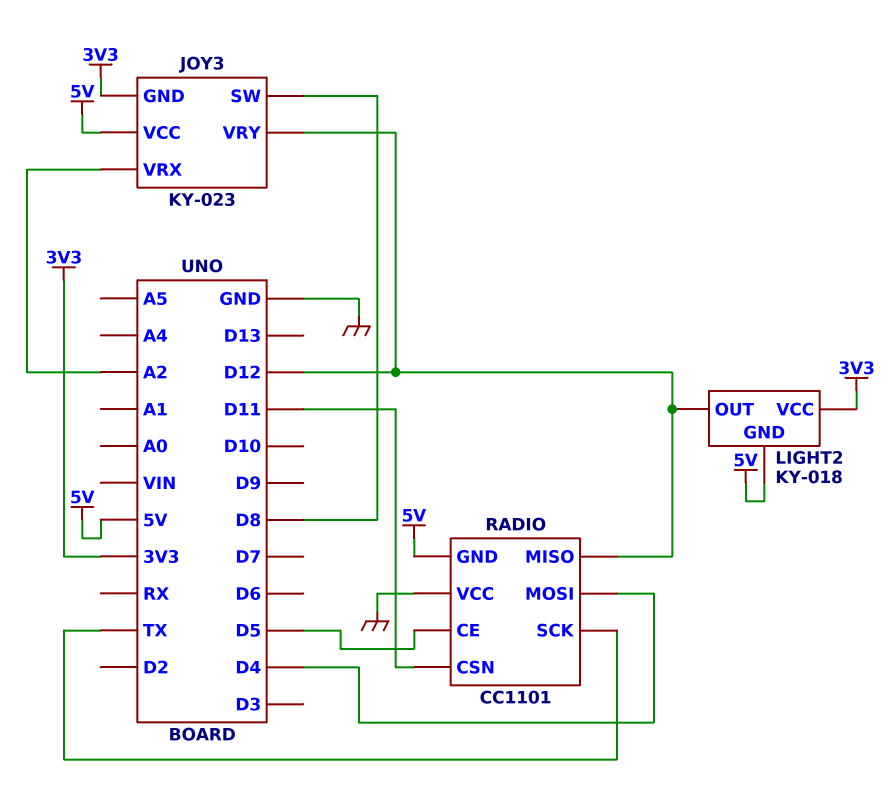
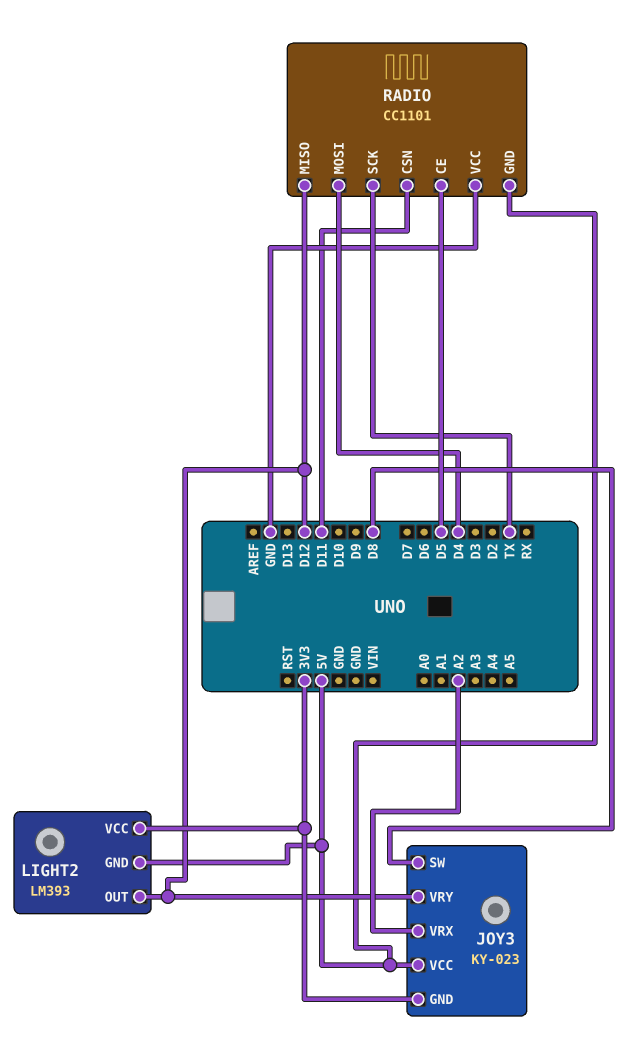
LIGHT2: KY-018 -> LM393

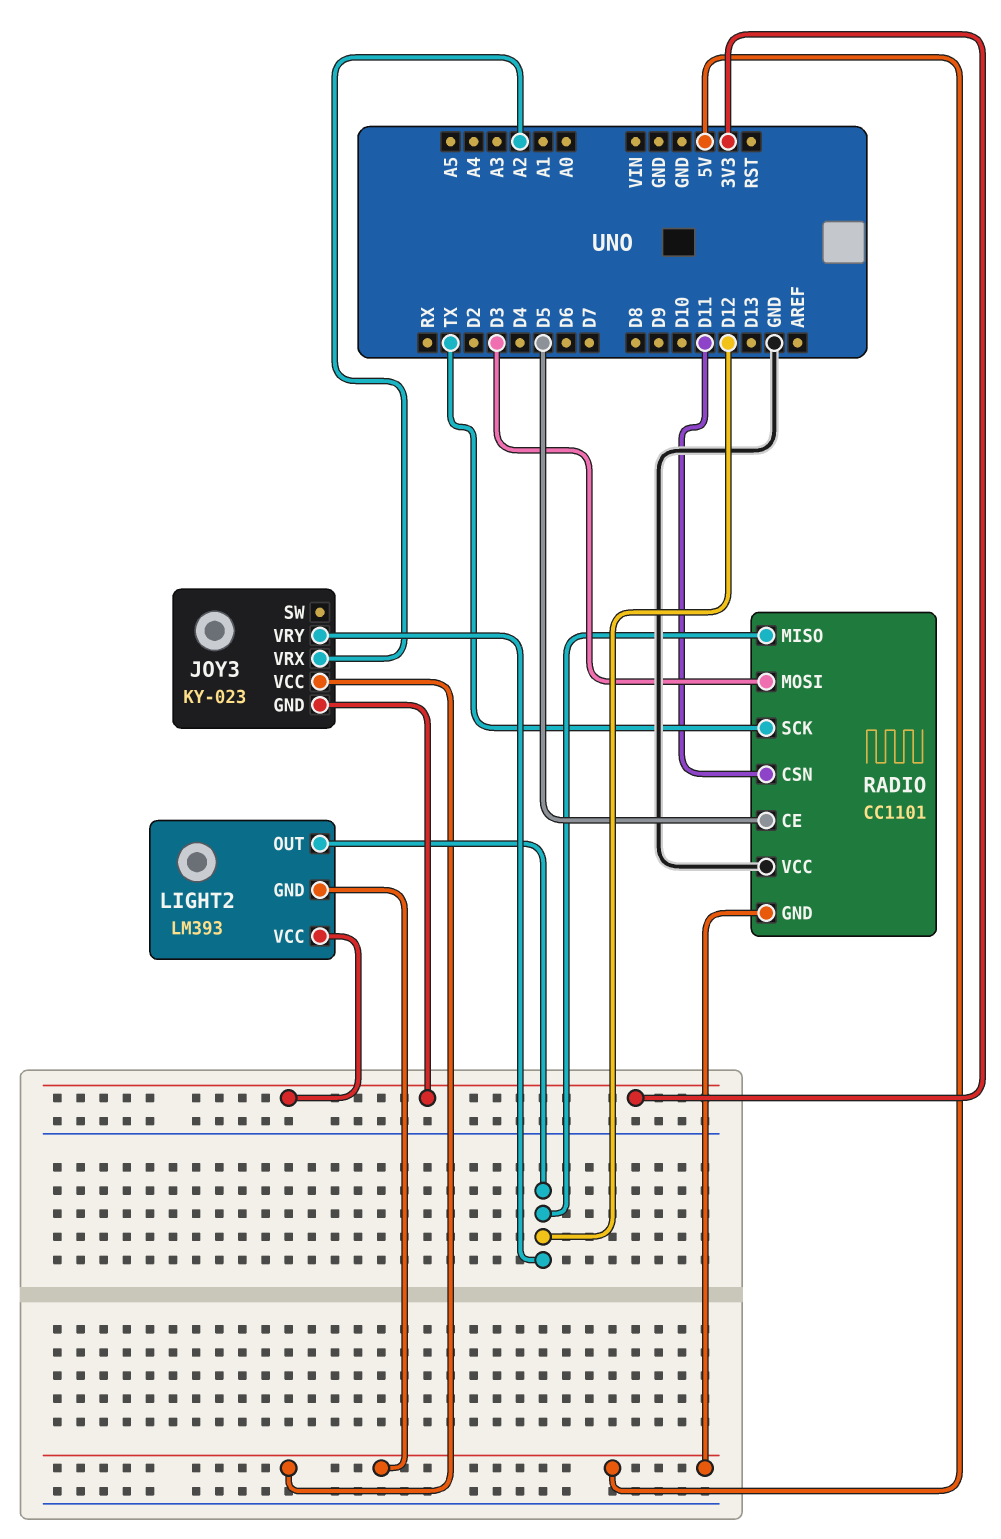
JOY3 pin SW: D8 -> none
RADIO pin MOSI: D4 -> D3

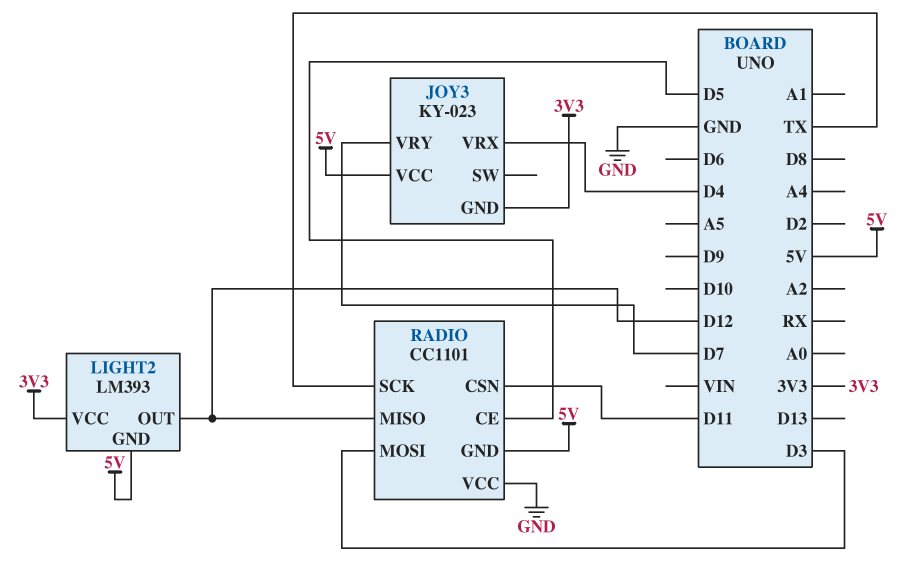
JOY3 pin VRX: A2 -> D4
JOY3 pin VRY: D12 -> D7

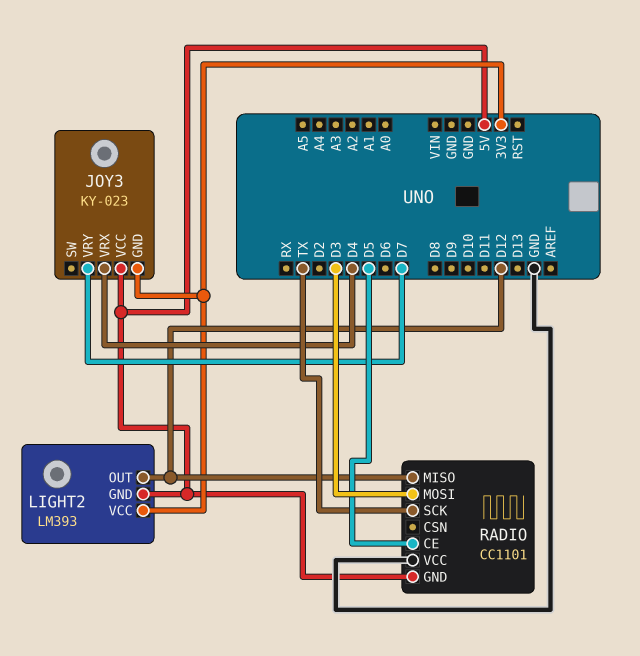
RADIO pin CSN: D11 -> none

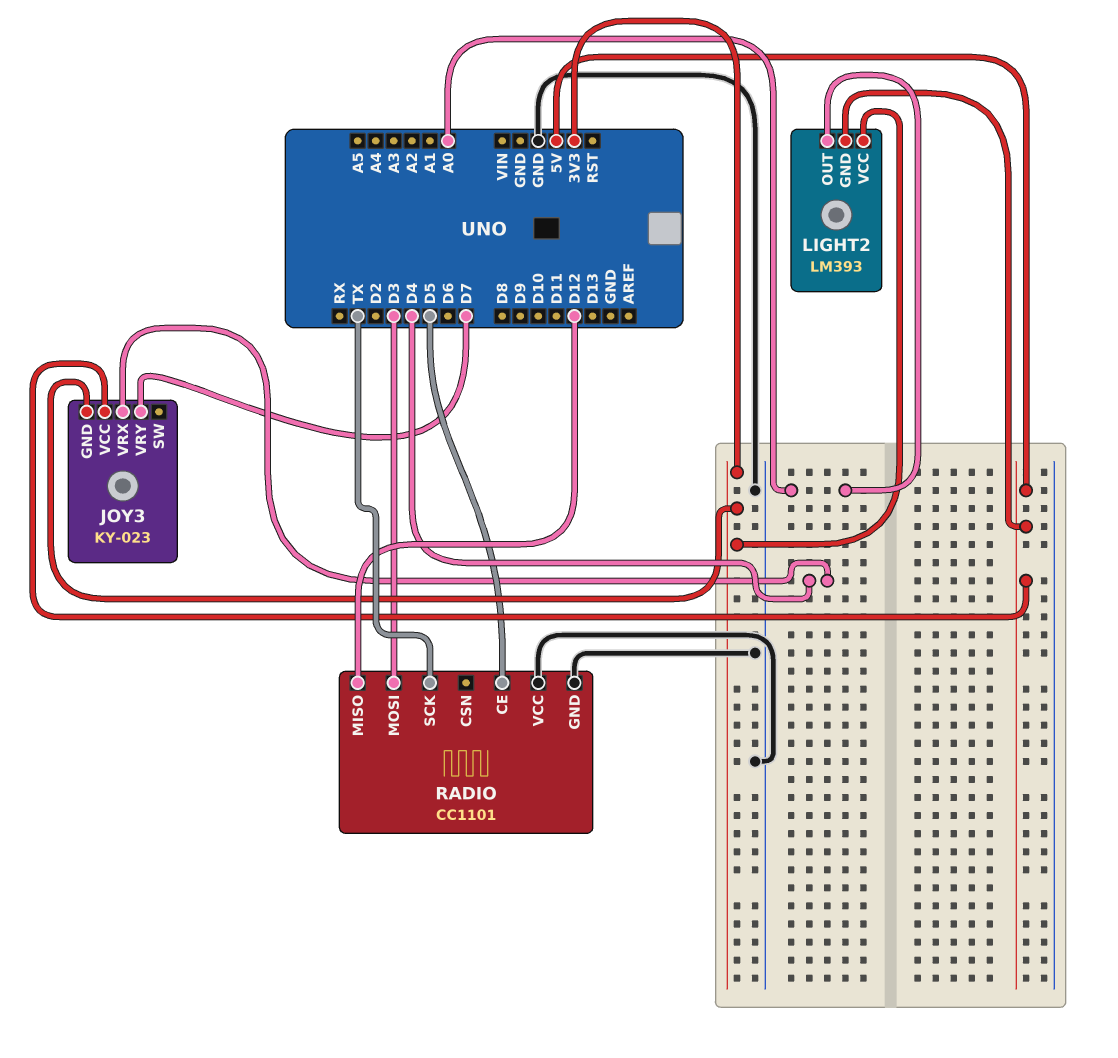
LIGHT2 pin OUT: D12 -> A0
RADIO pin GND: 5V -> GND

